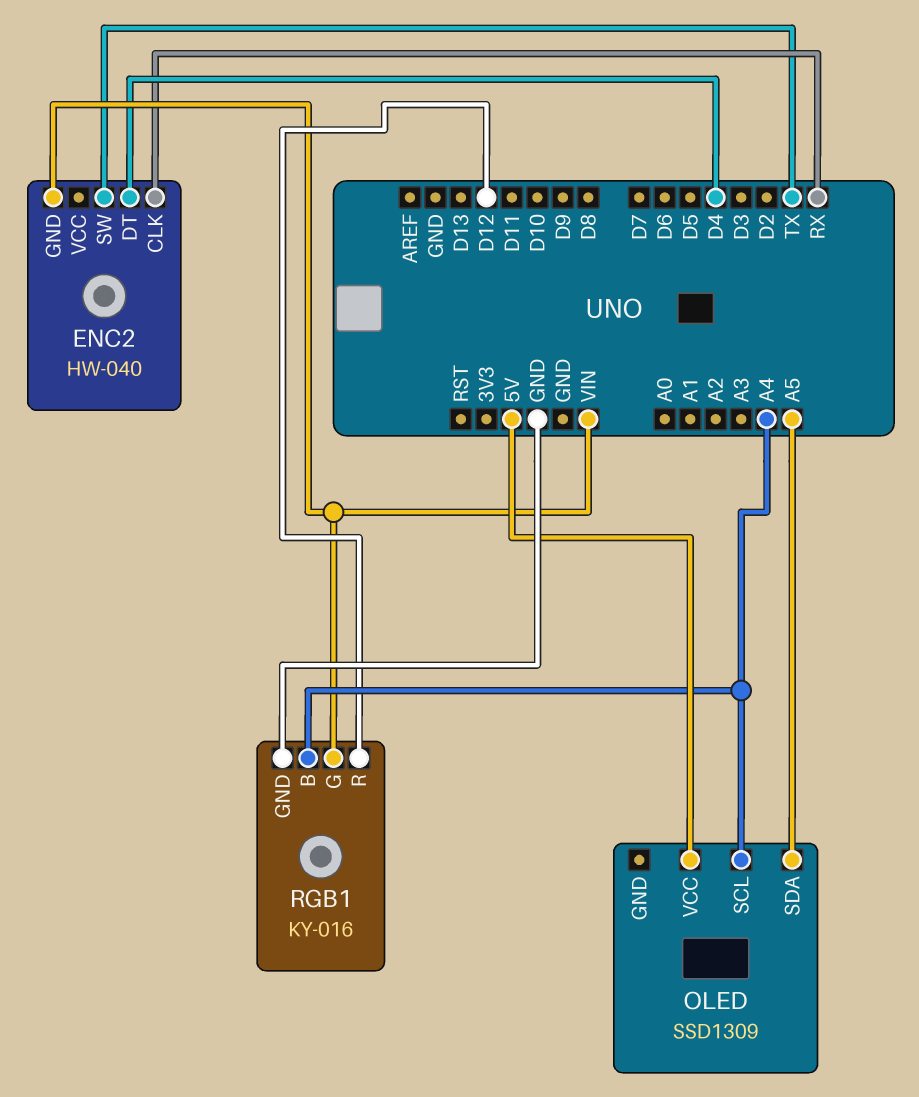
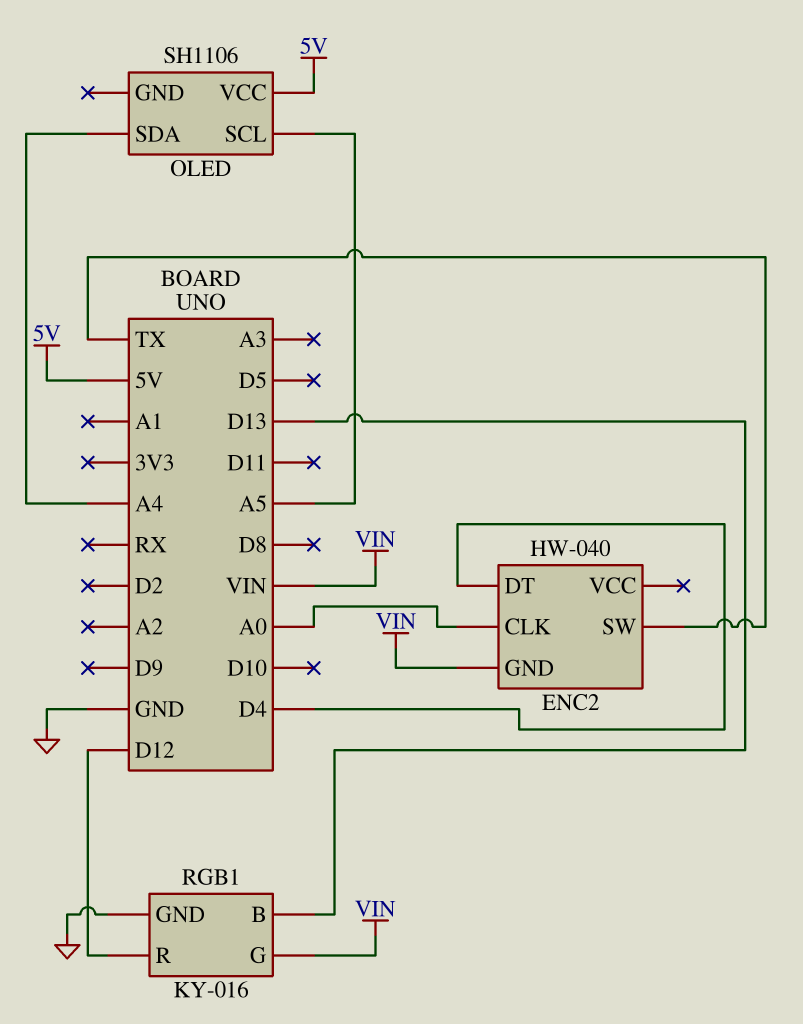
ENC2 pin CLK: RX -> A0
OLED: SSD1309 -> SH1106
OLED pin SCL: A4 -> A5
OLED pin SDA: A5 -> A4
RGB1 pin B: A4 -> D13

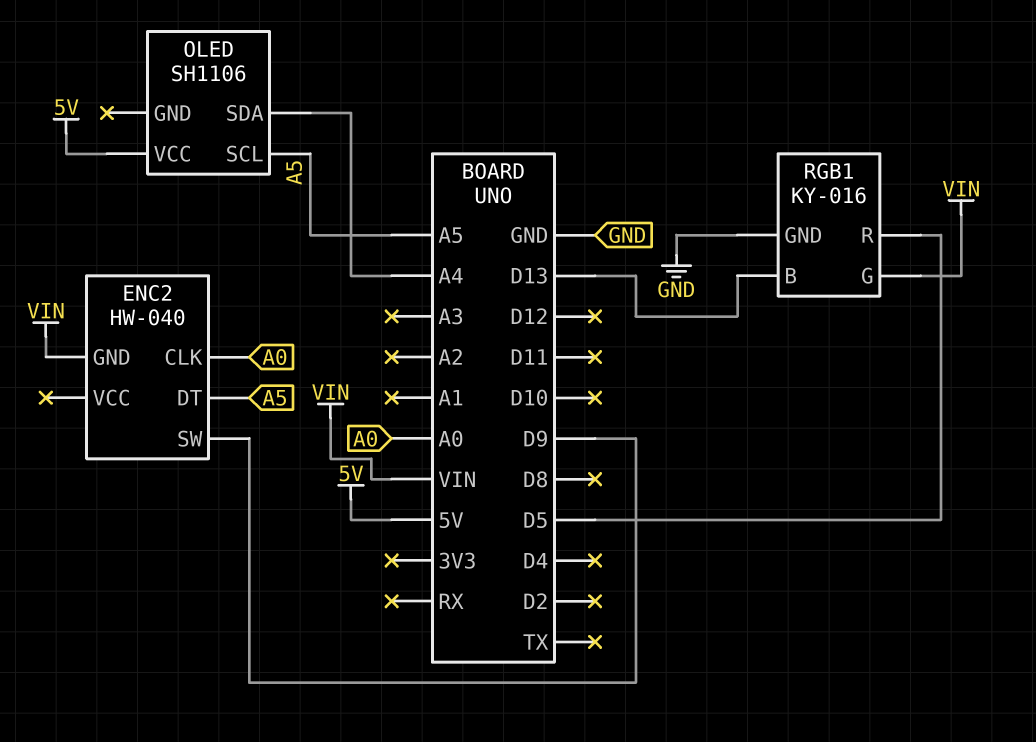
ENC2 pin DT: D4 -> A5
ENC2 pin SW: TX -> D9
RGB1 pin R: D12 -> D5

